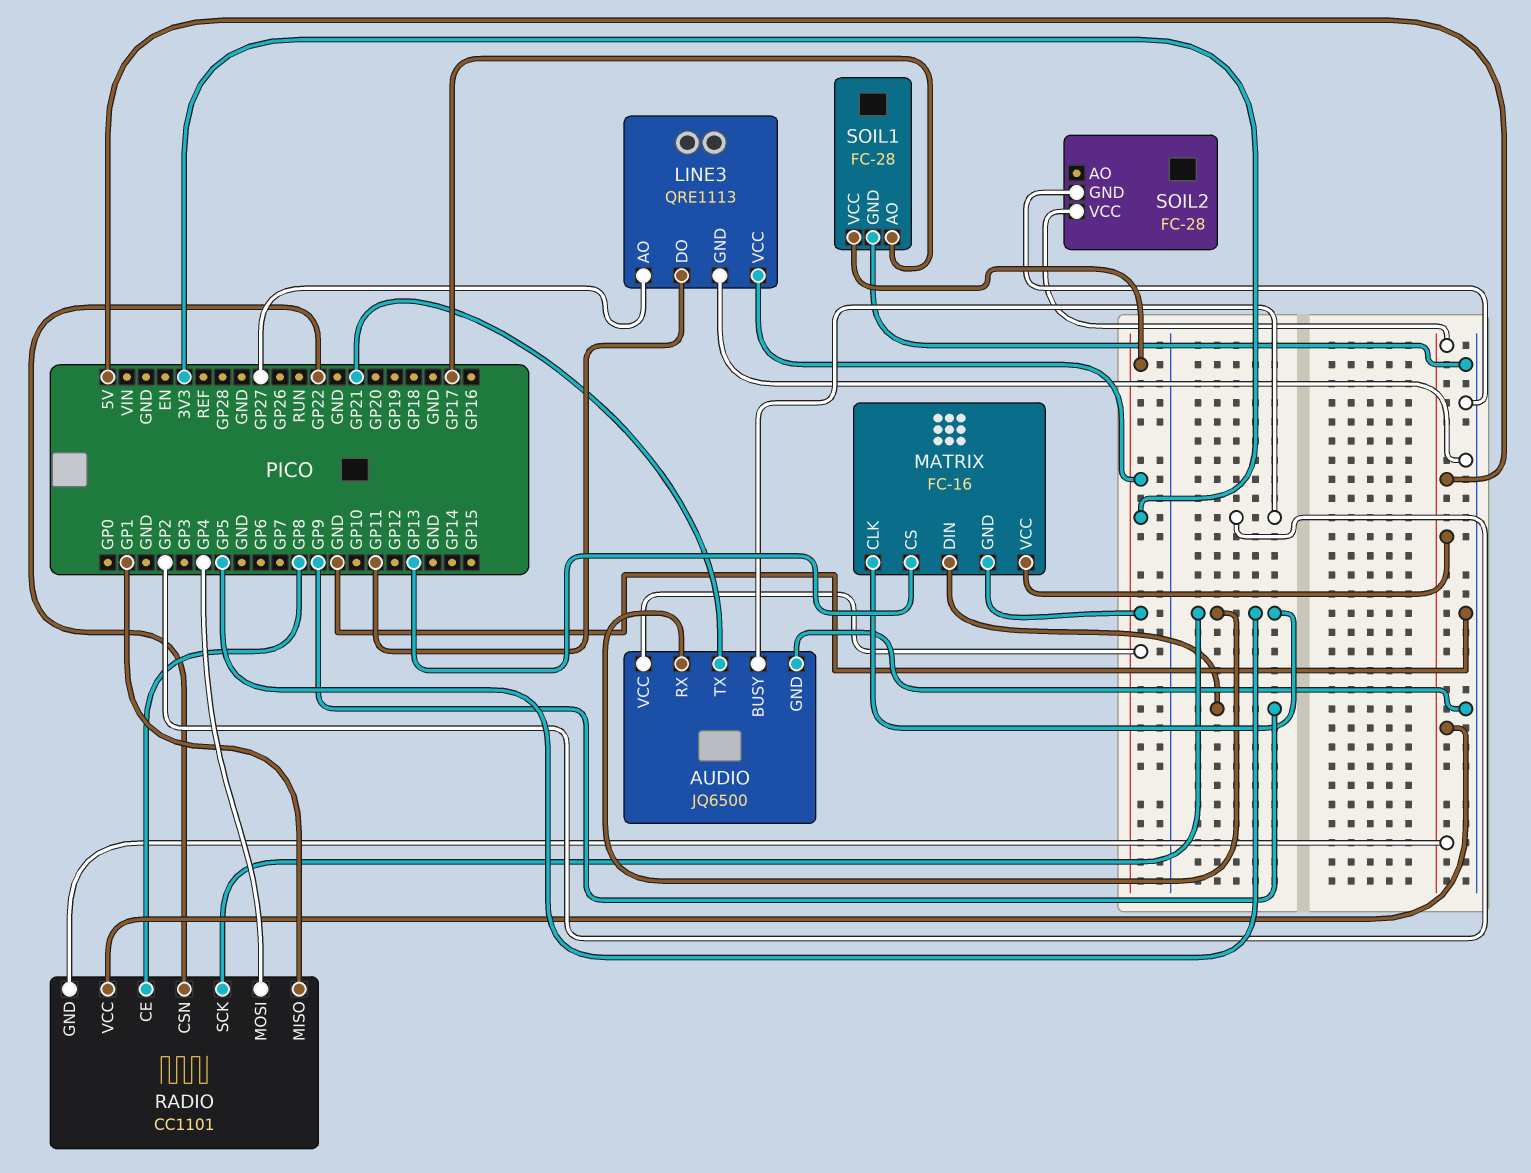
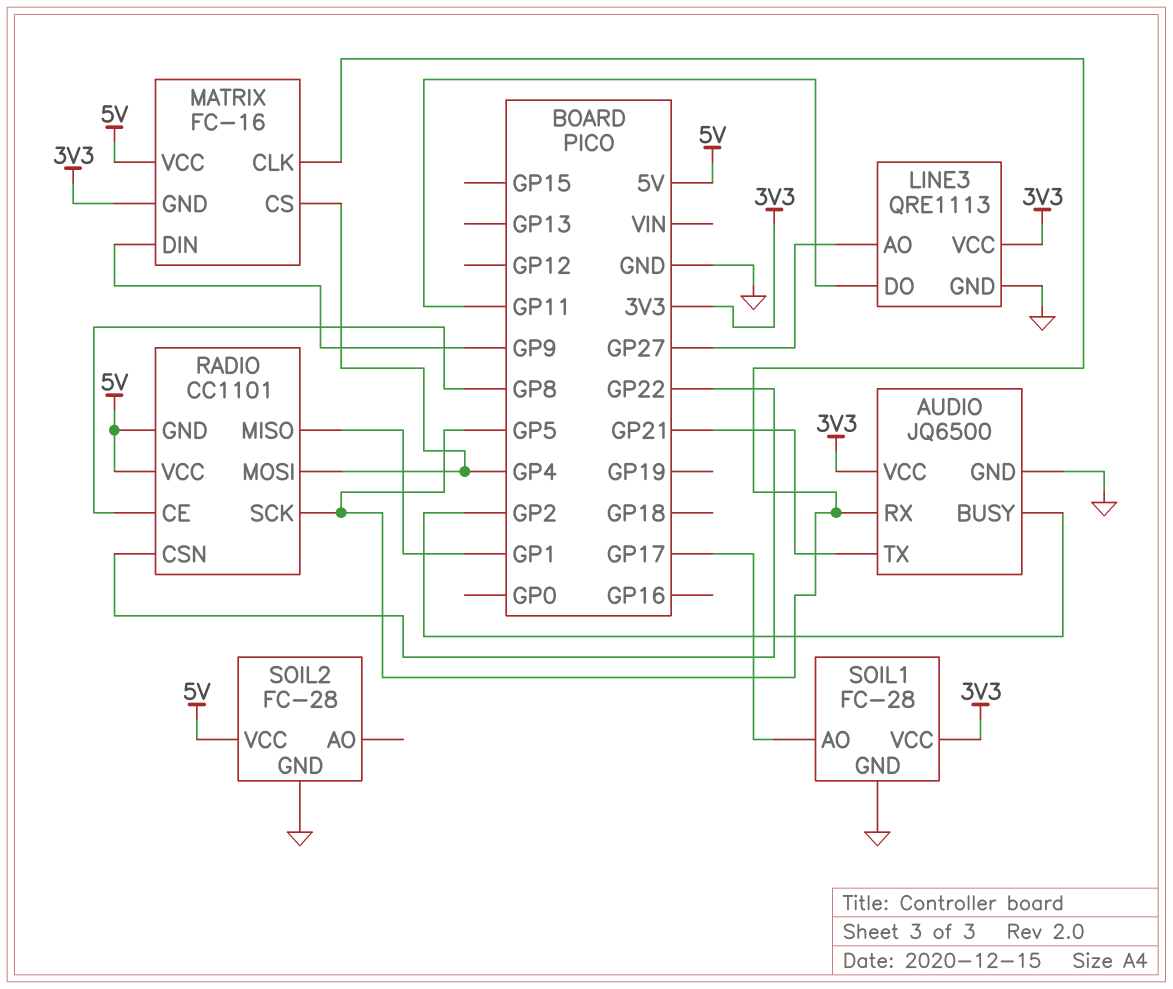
MATRIX pin CS: GP13 -> GP4

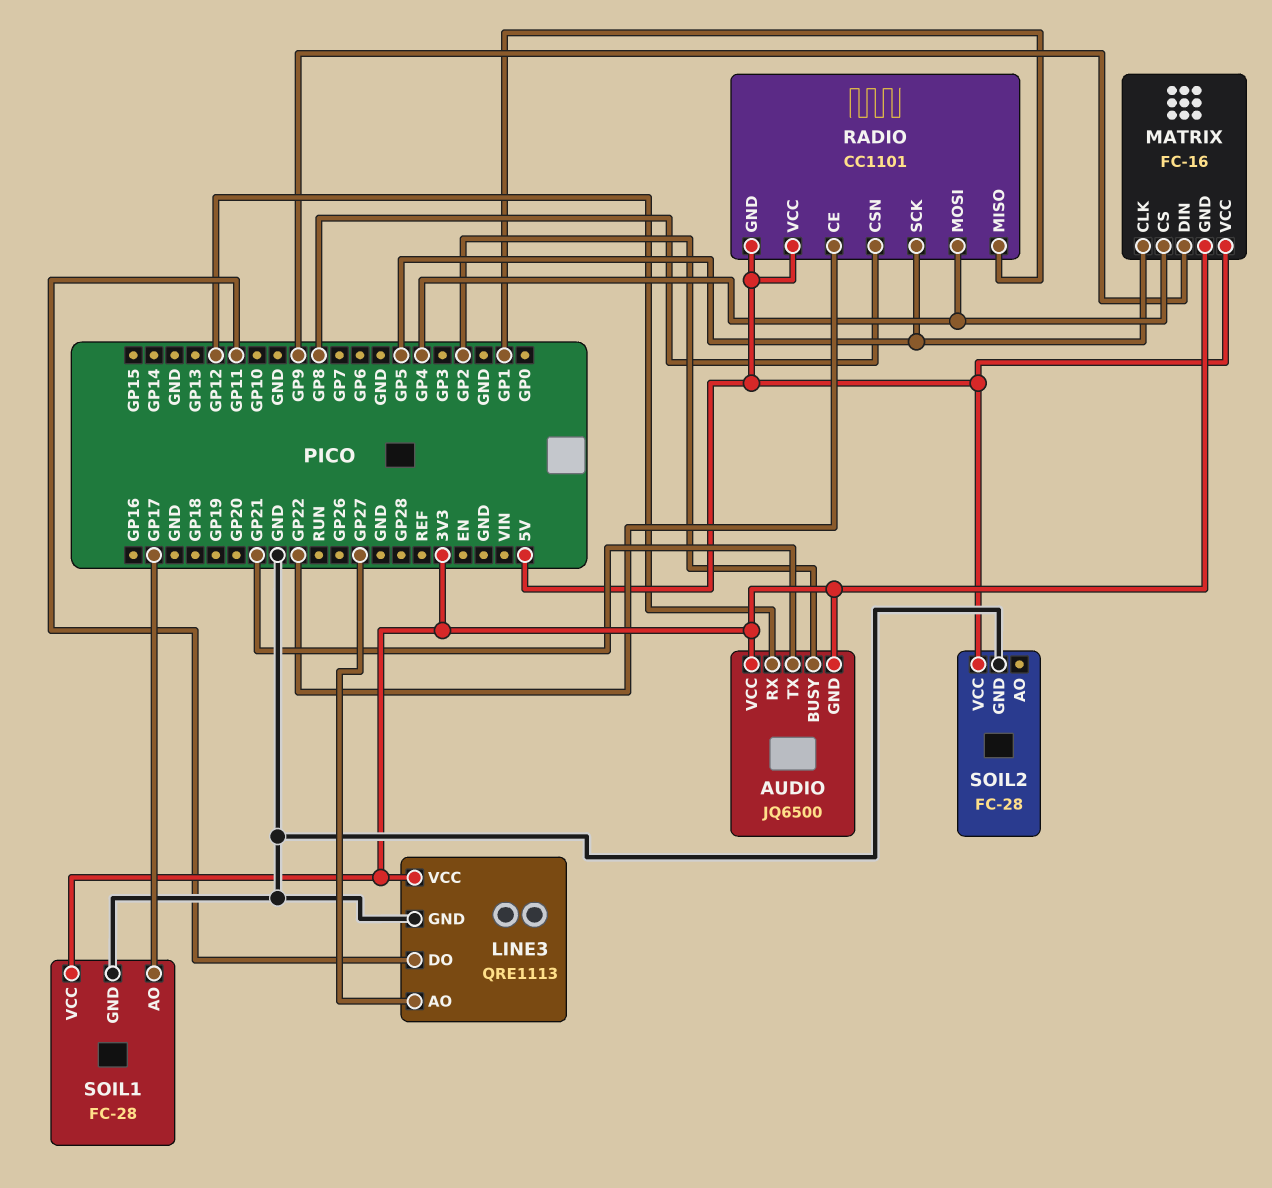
AUDIO pin GND: GND -> 3V3
AUDIO pin RX: GP5 -> GP12
RADIO pin CE: GP8 -> GP22
RADIO pin CSN: GP22 -> GP8

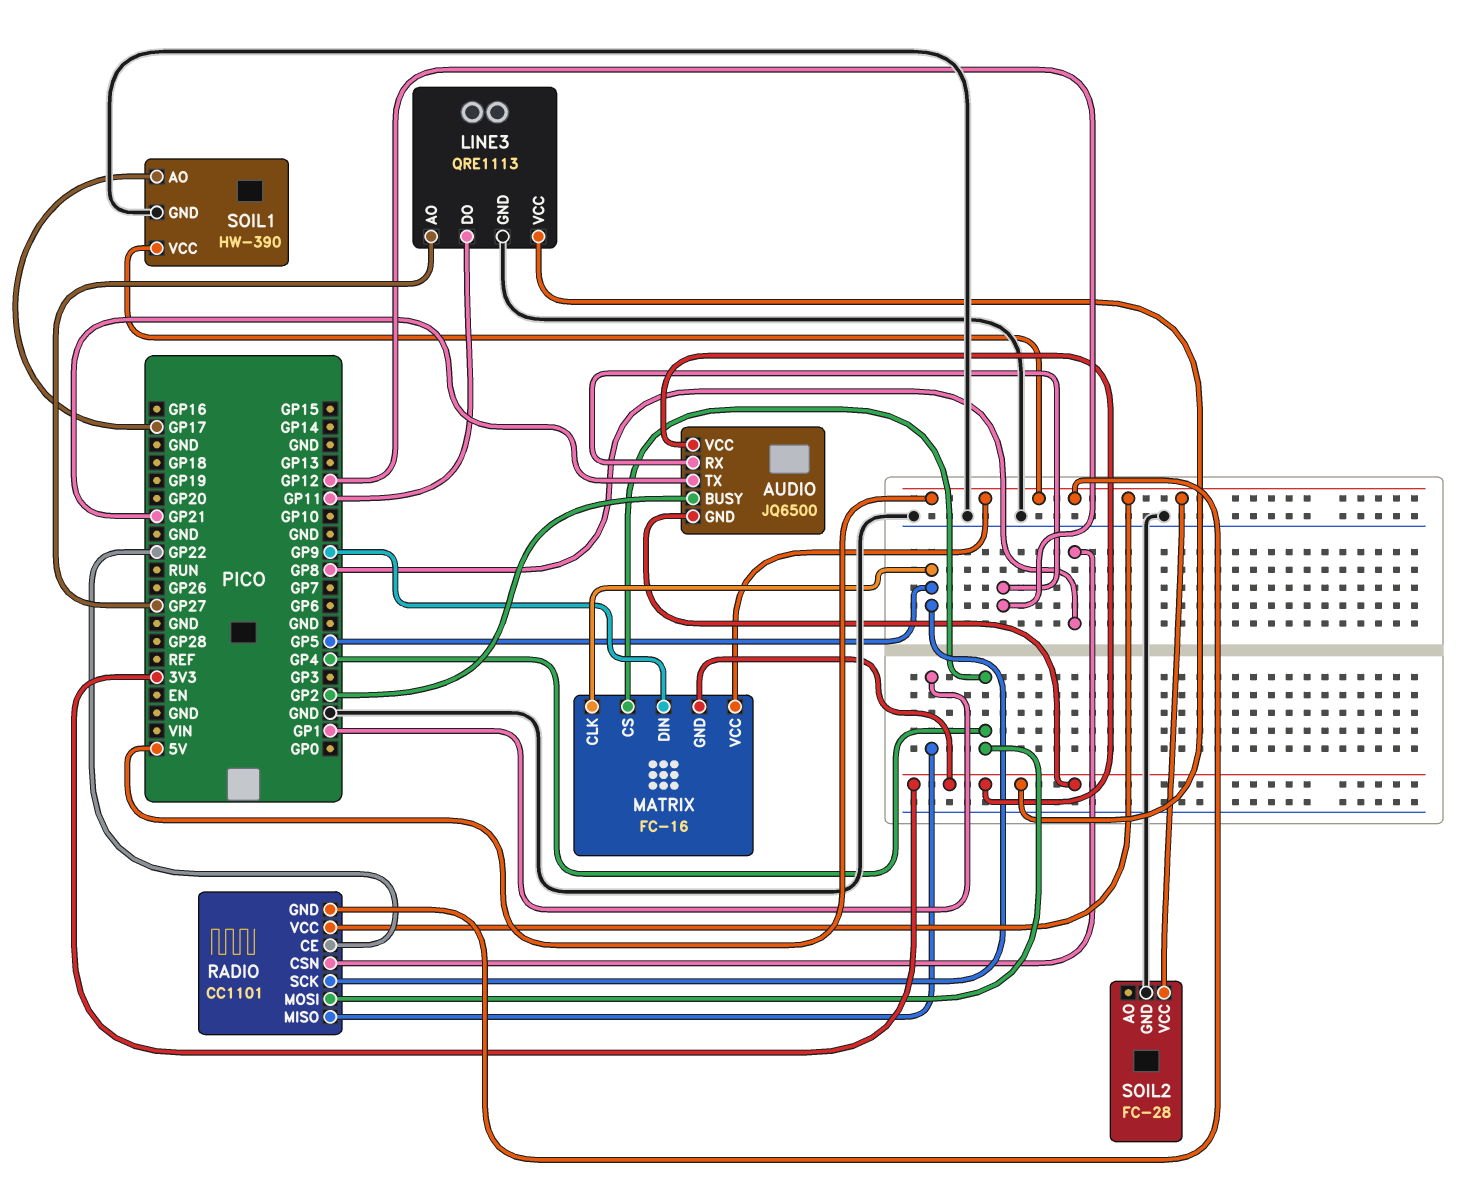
SOIL1: FC-28 -> HW-390
SOIL1 pin VCC: 3V3 -> 5V

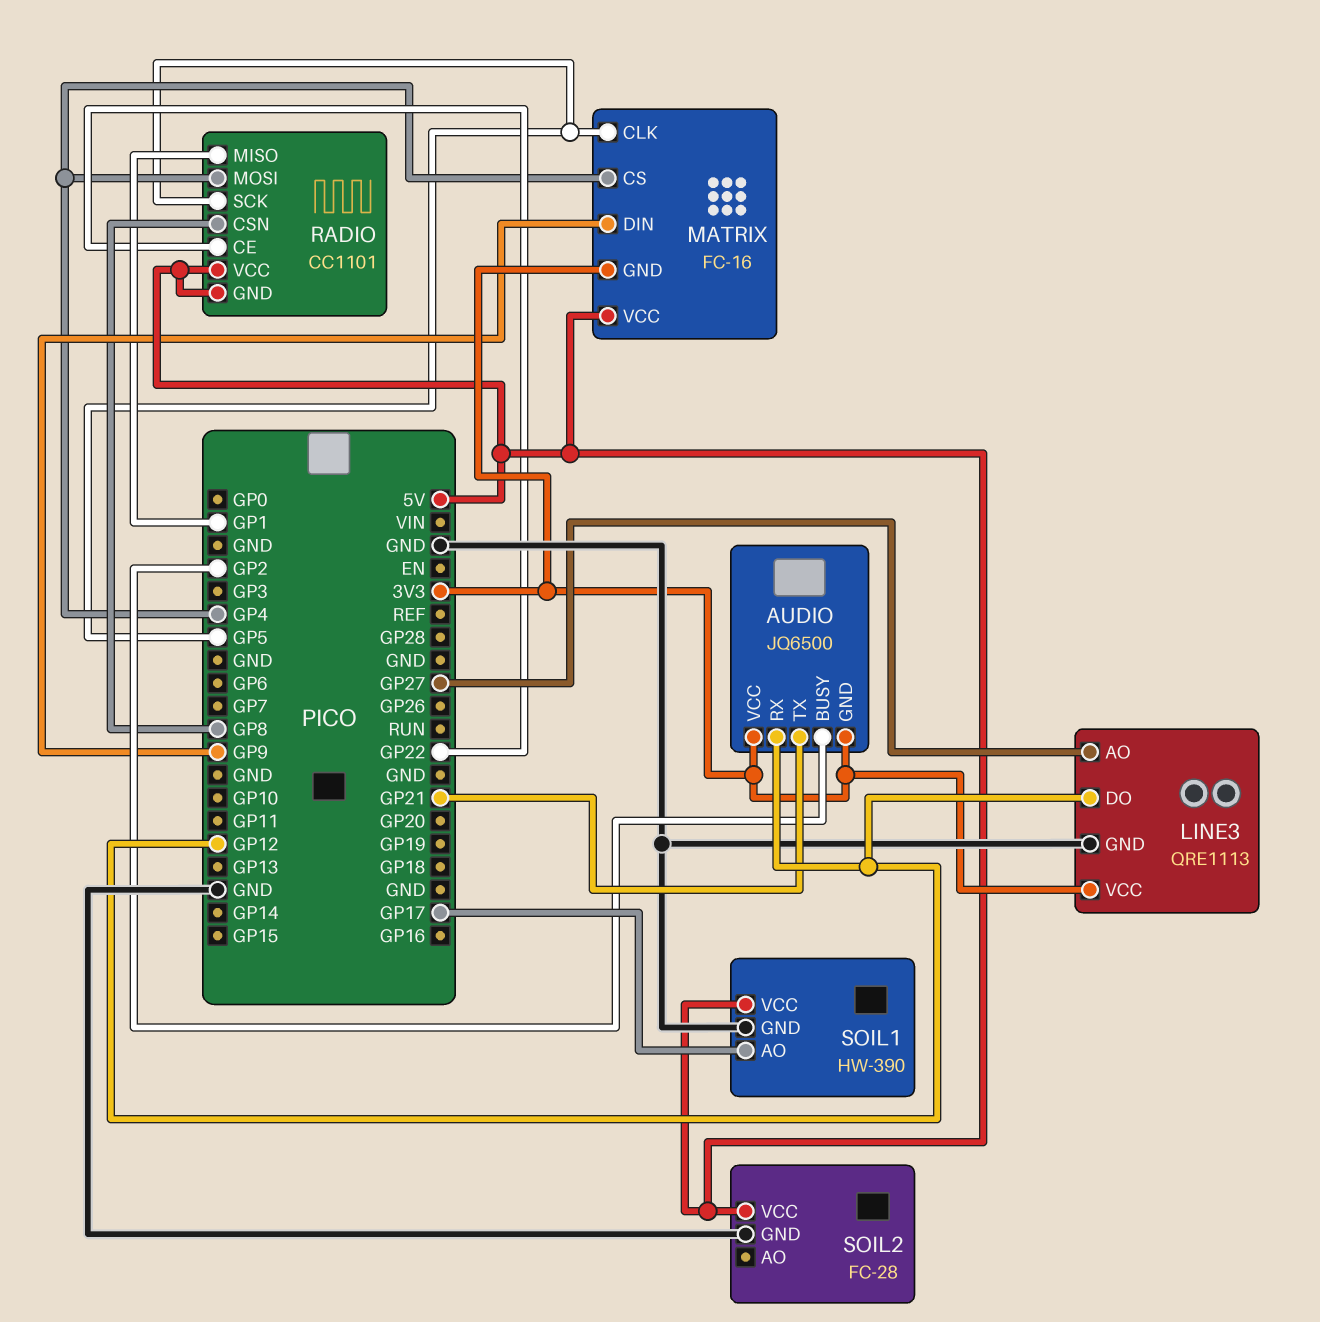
LINE3 pin DO: GP11 -> GP12

